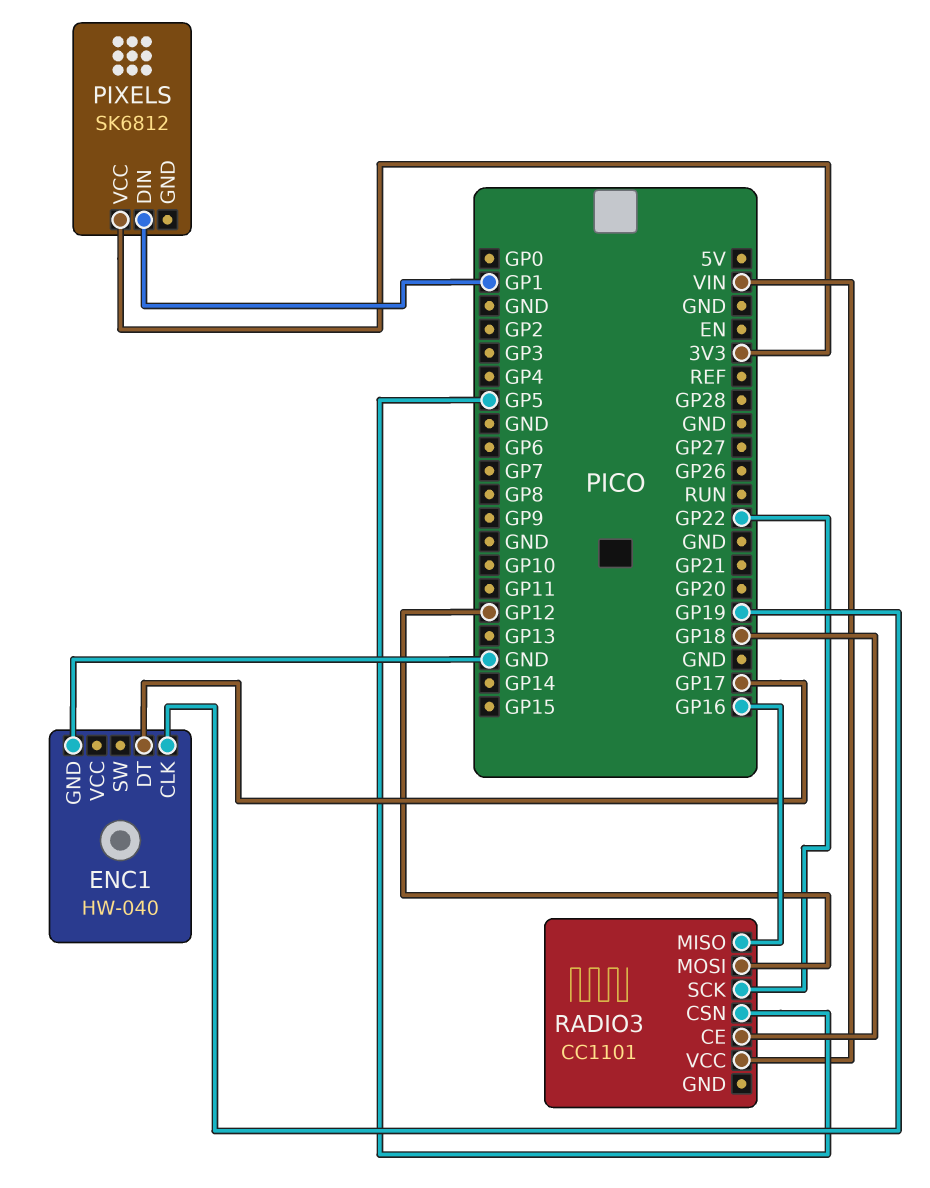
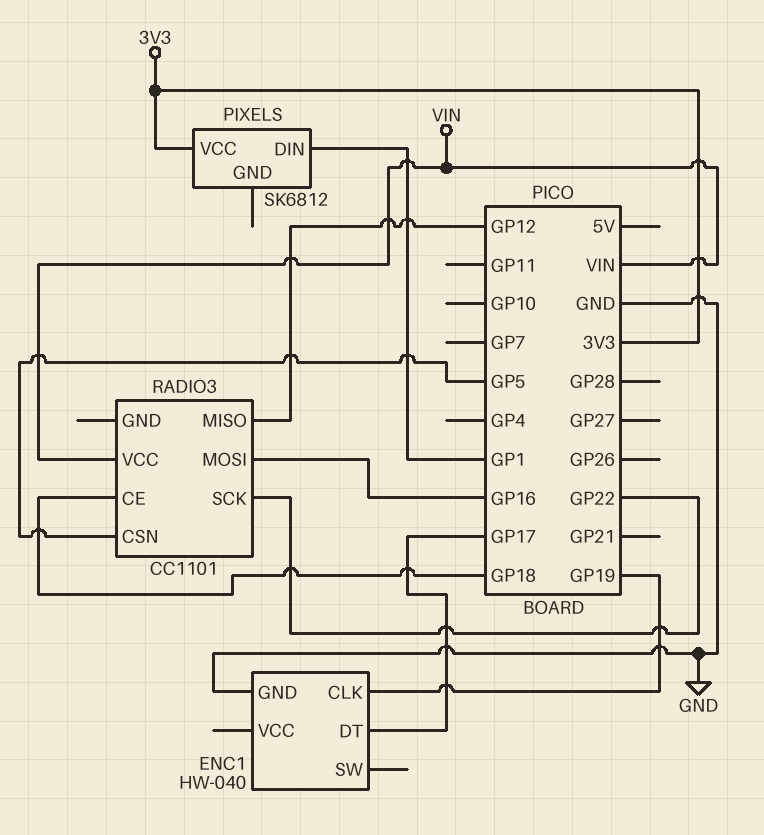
RADIO3 pin MISO: GP16 -> GP12
RADIO3 pin MOSI: GP12 -> GP16

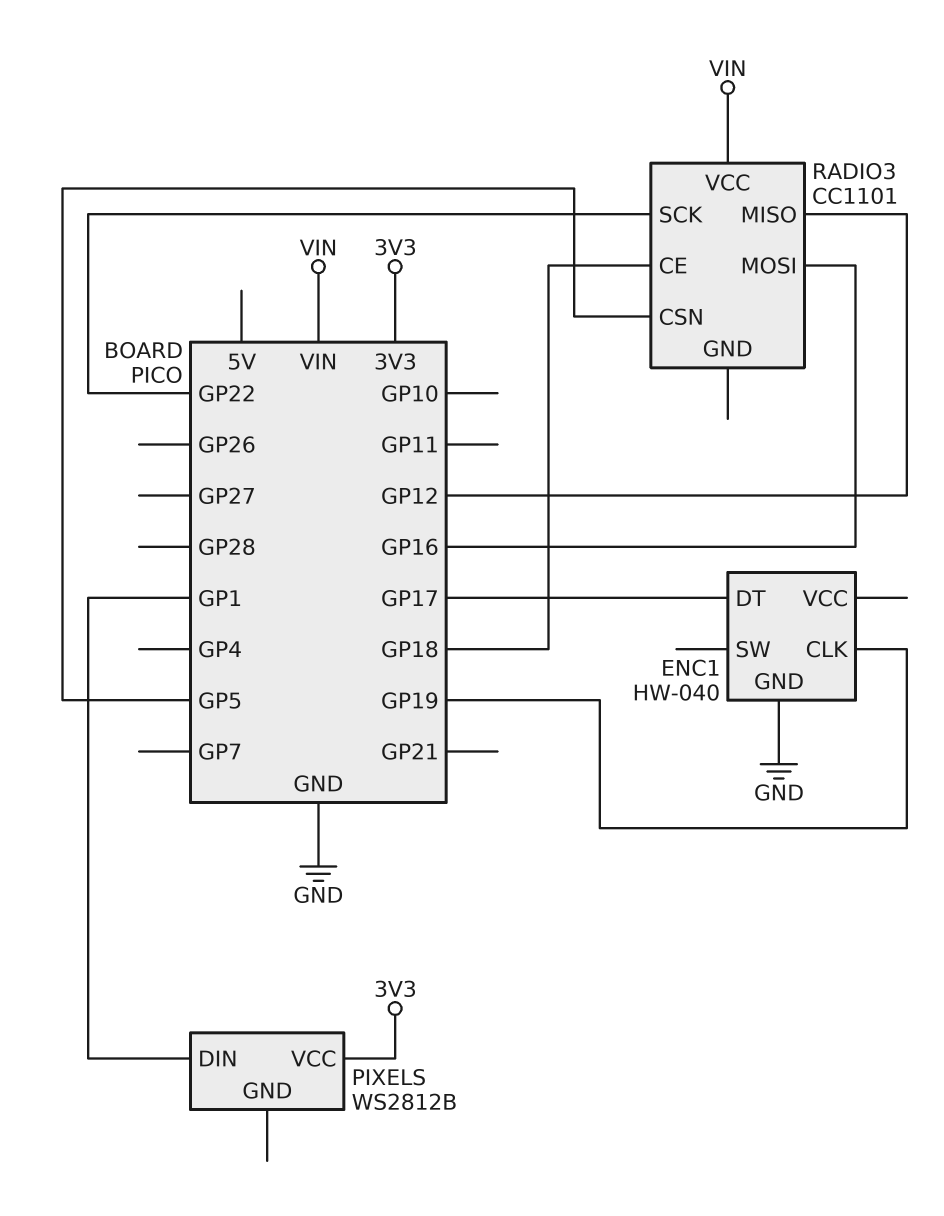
PIXELS: SK6812 -> WS2812B

